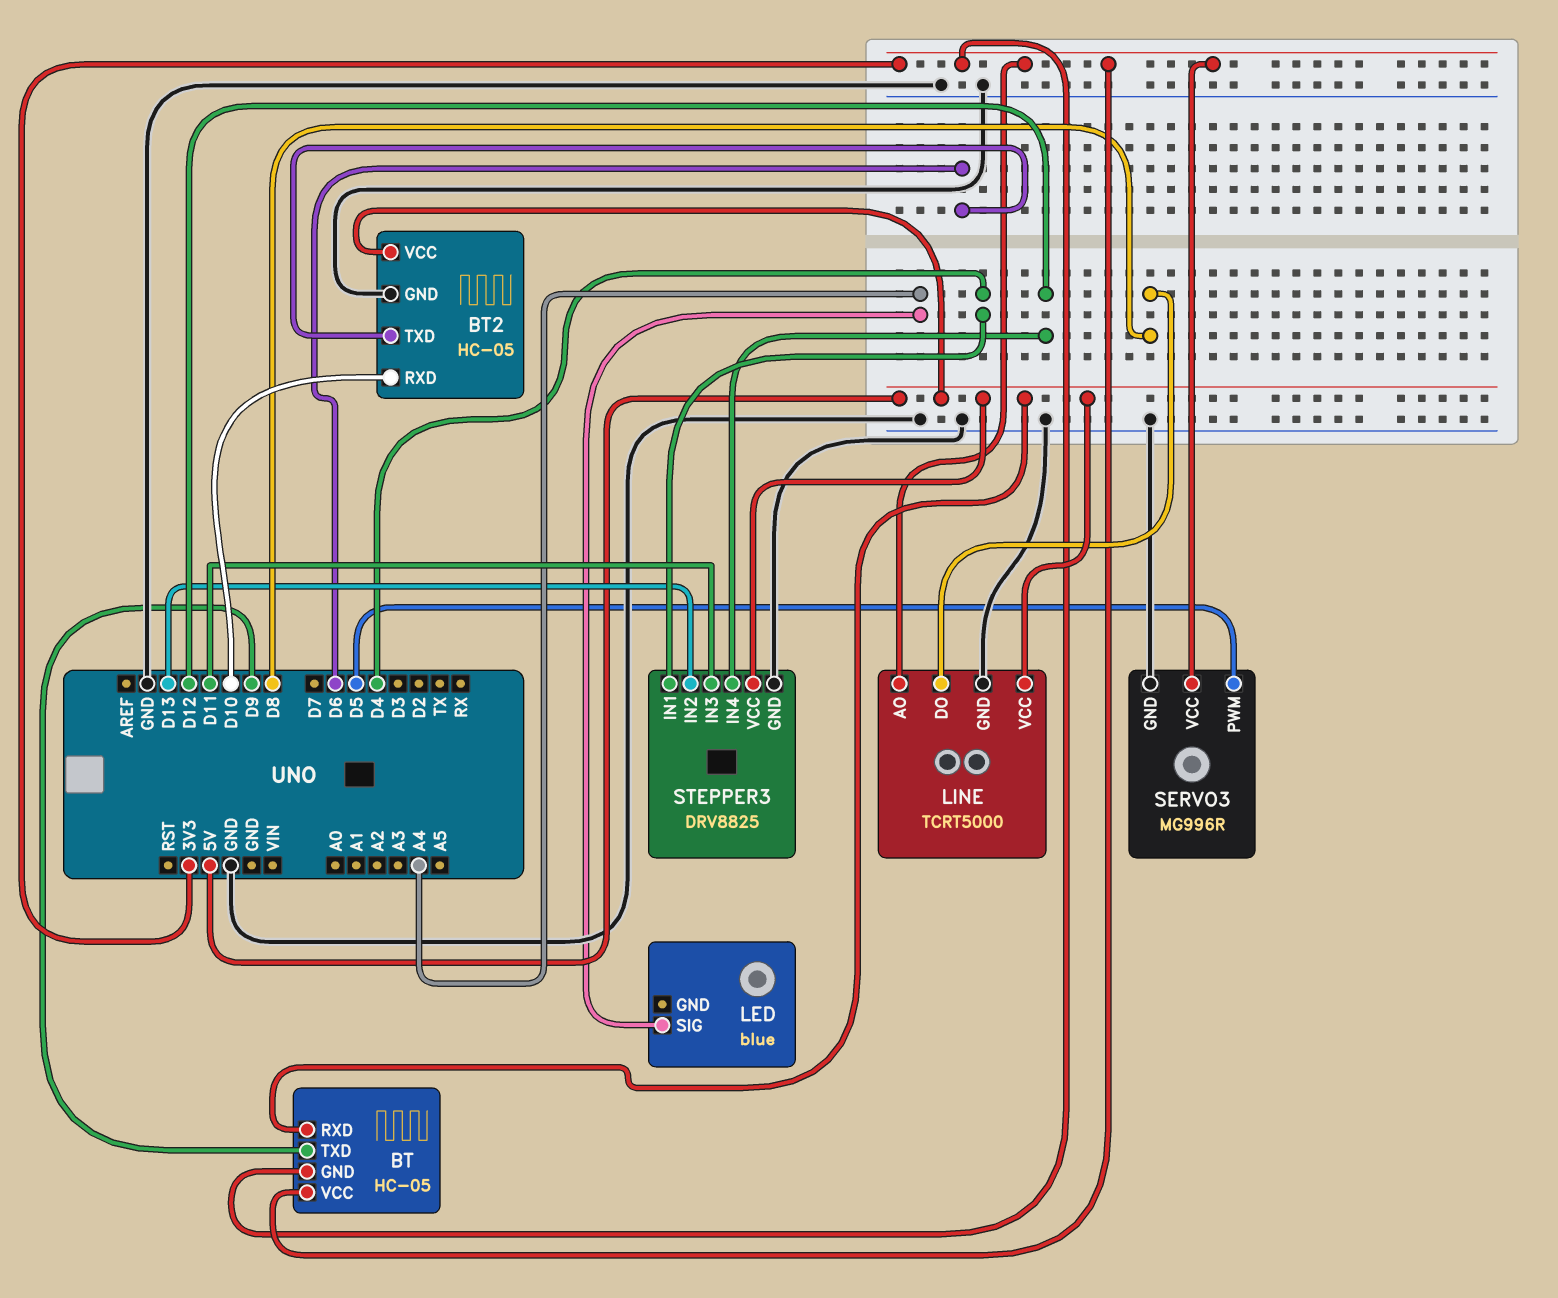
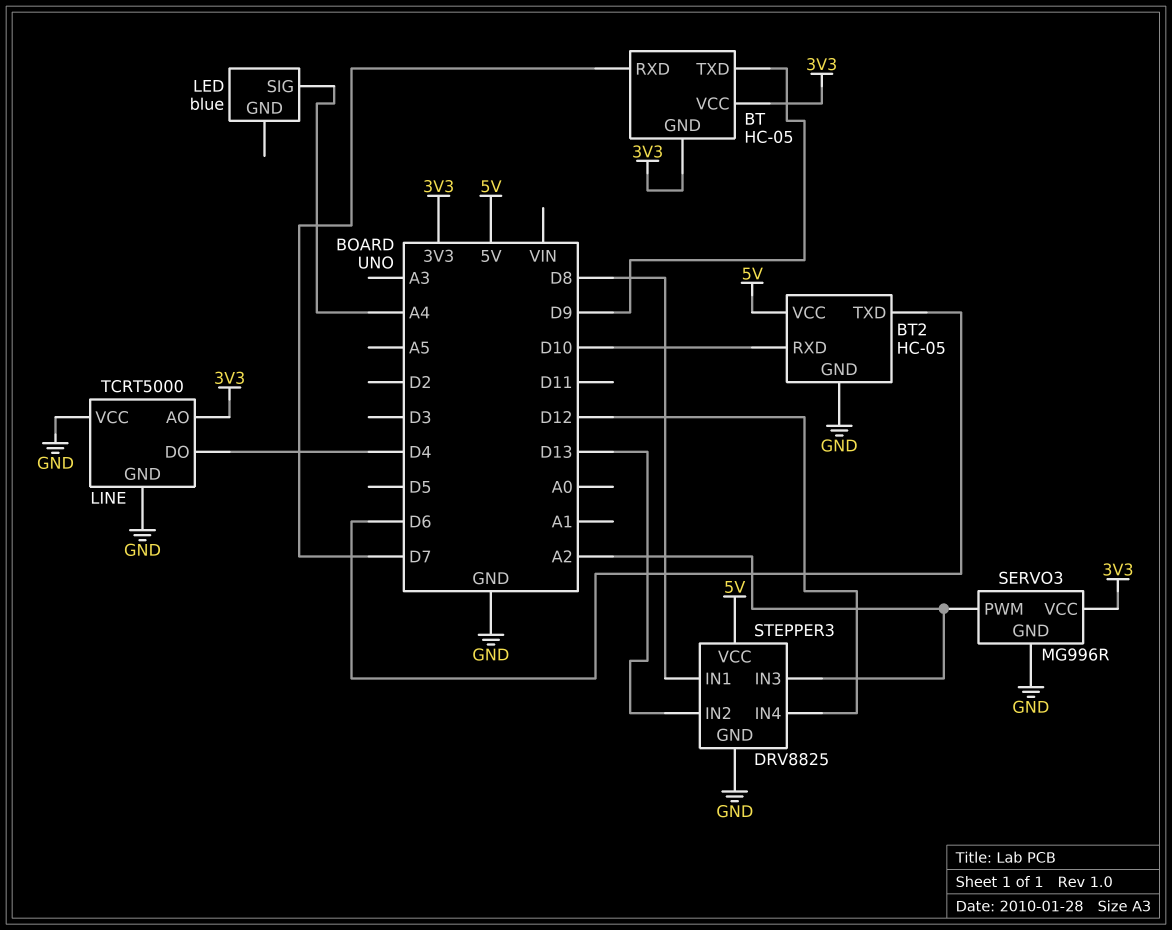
BT pin RXD: 5V -> D7
LINE pin DO: D8 -> D4
LINE pin VCC: 5V -> GND
SERVO3 pin PWM: D5 -> A2
STEPPER3 pin IN1: D4 -> D8
STEPPER3 pin IN3: D11 -> A2

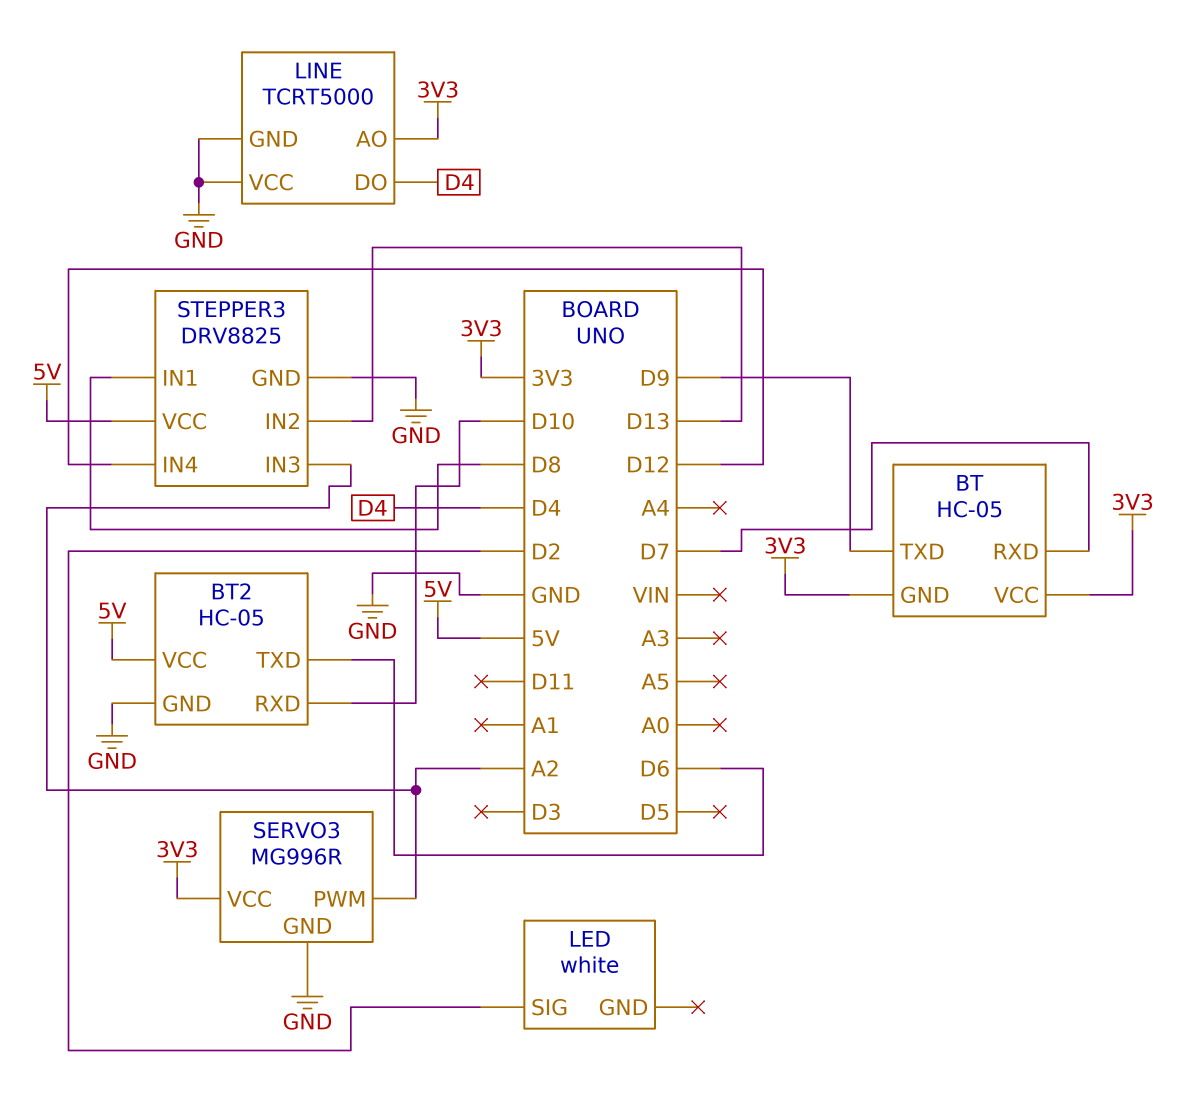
LED: blue -> white
LED pin SIG: A4 -> D2

